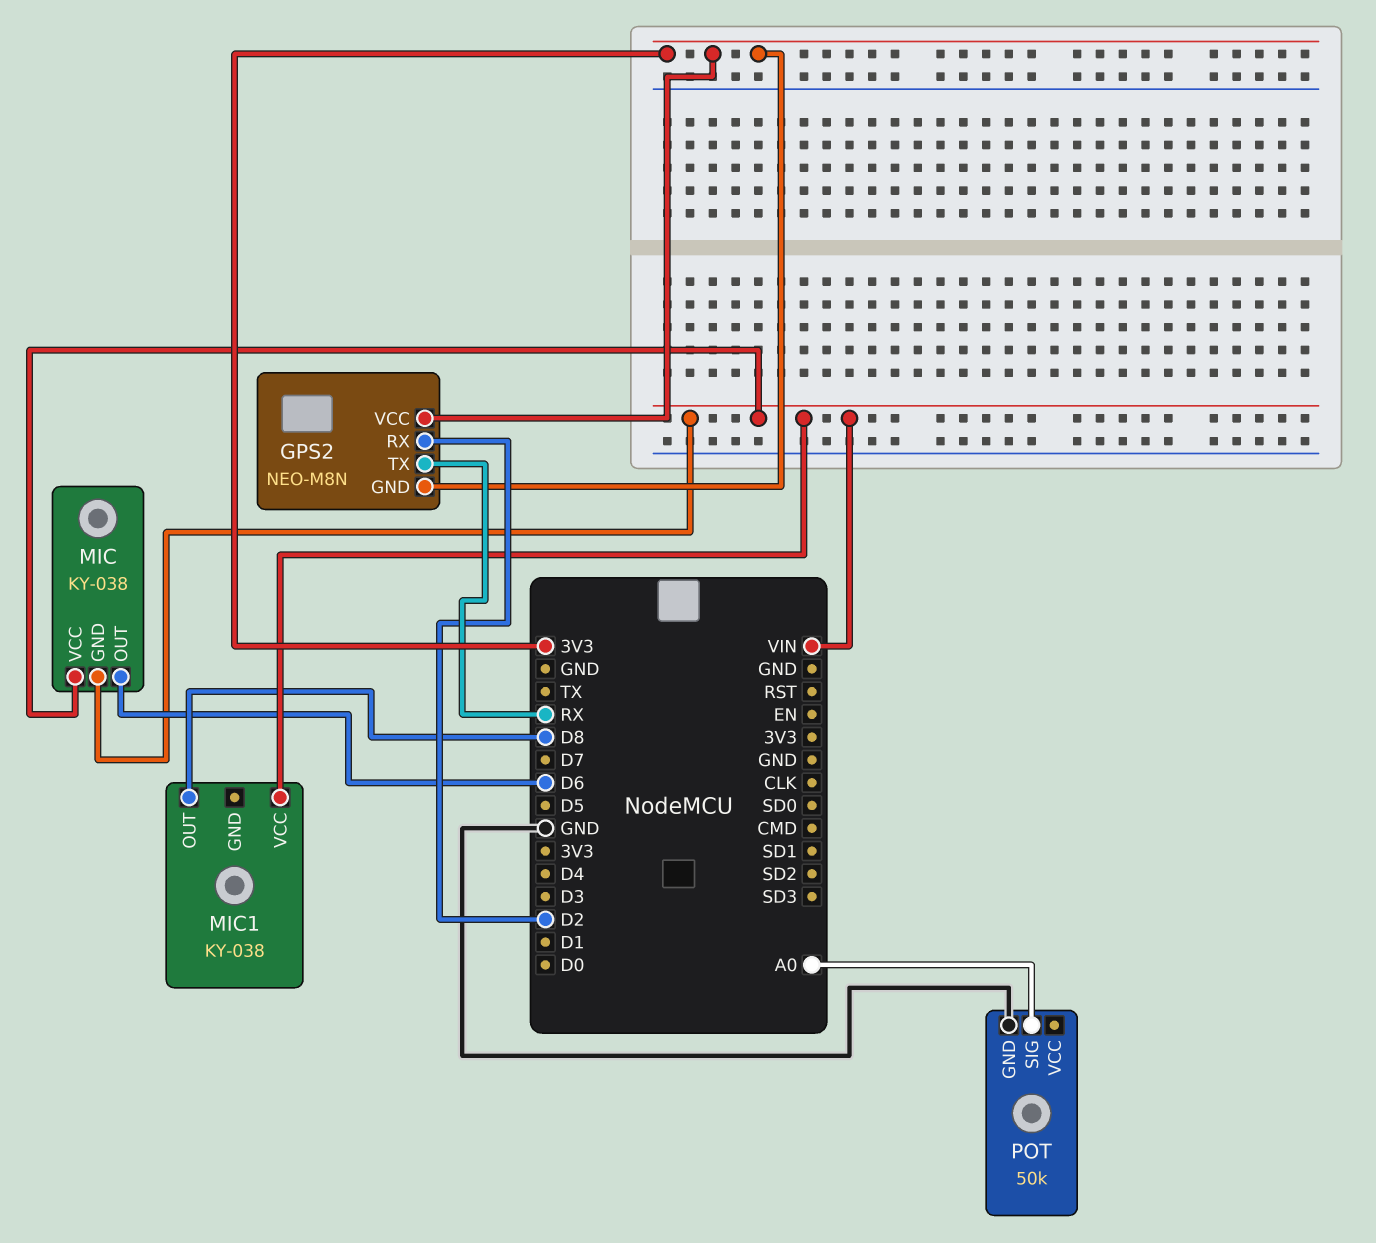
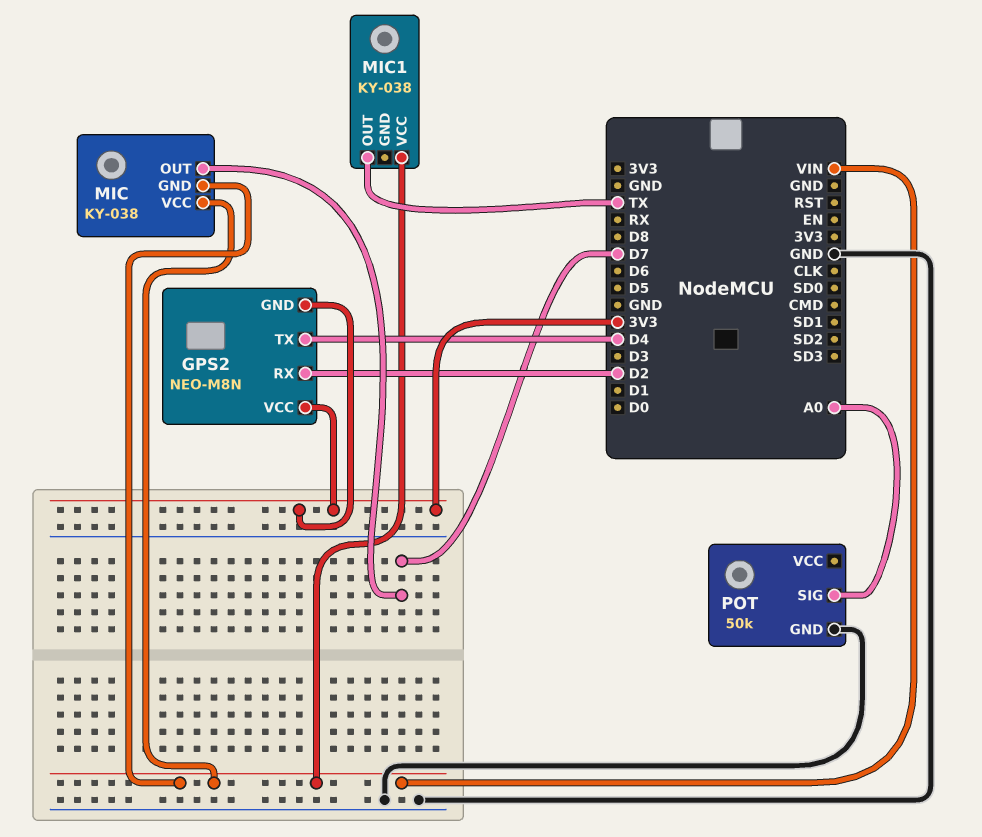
GPS2 pin TX: RX -> D4
MIC pin OUT: D6 -> D7
MIC1 pin OUT: D8 -> TX

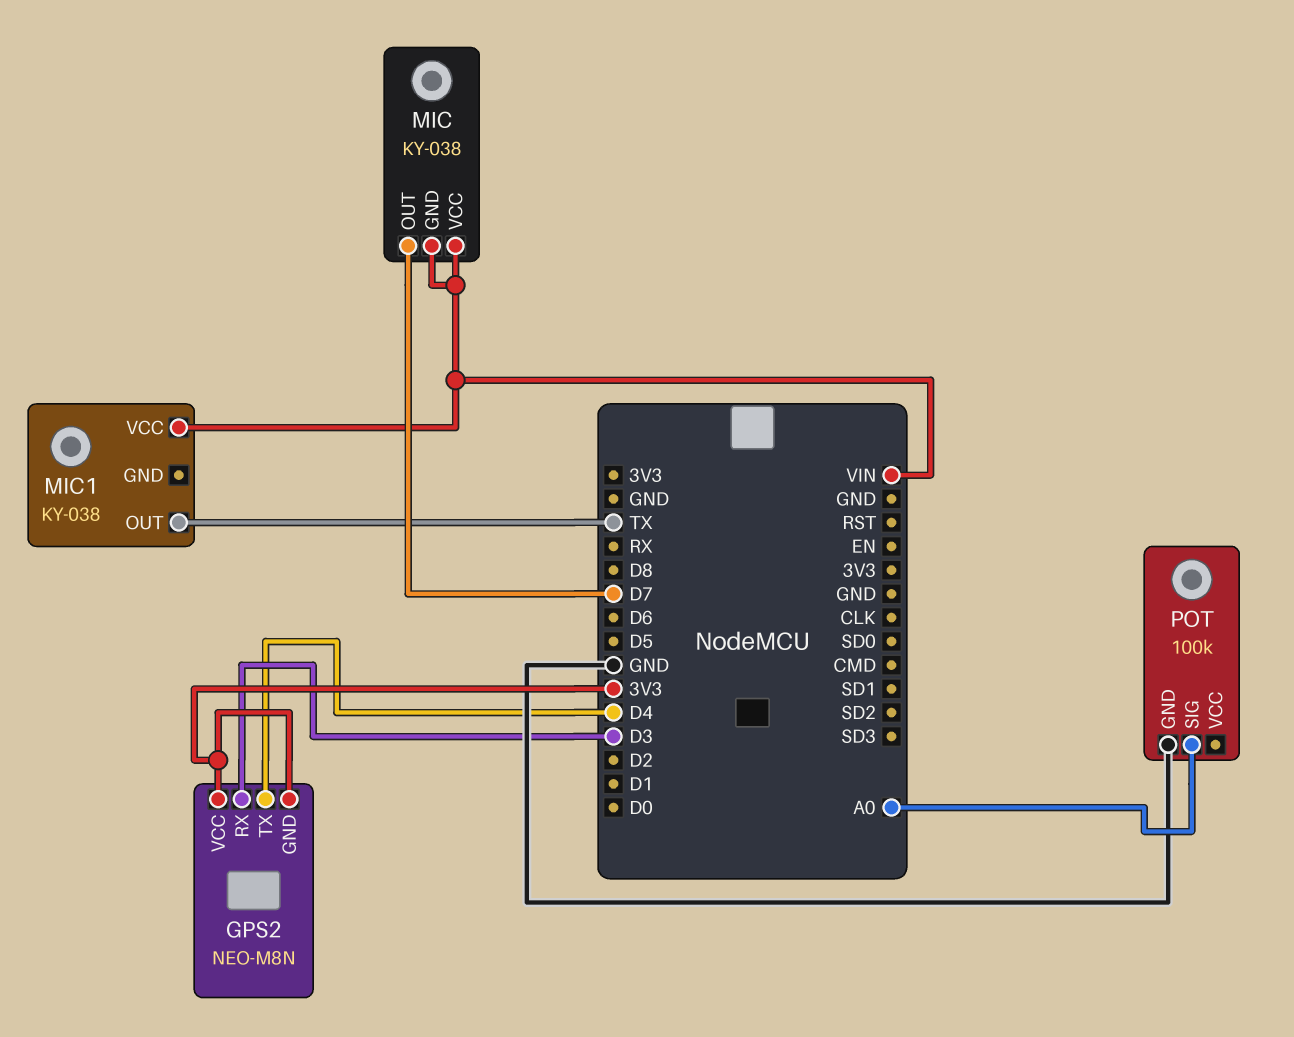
GPS2 pin RX: D2 -> D3
POT: 50k -> 100k

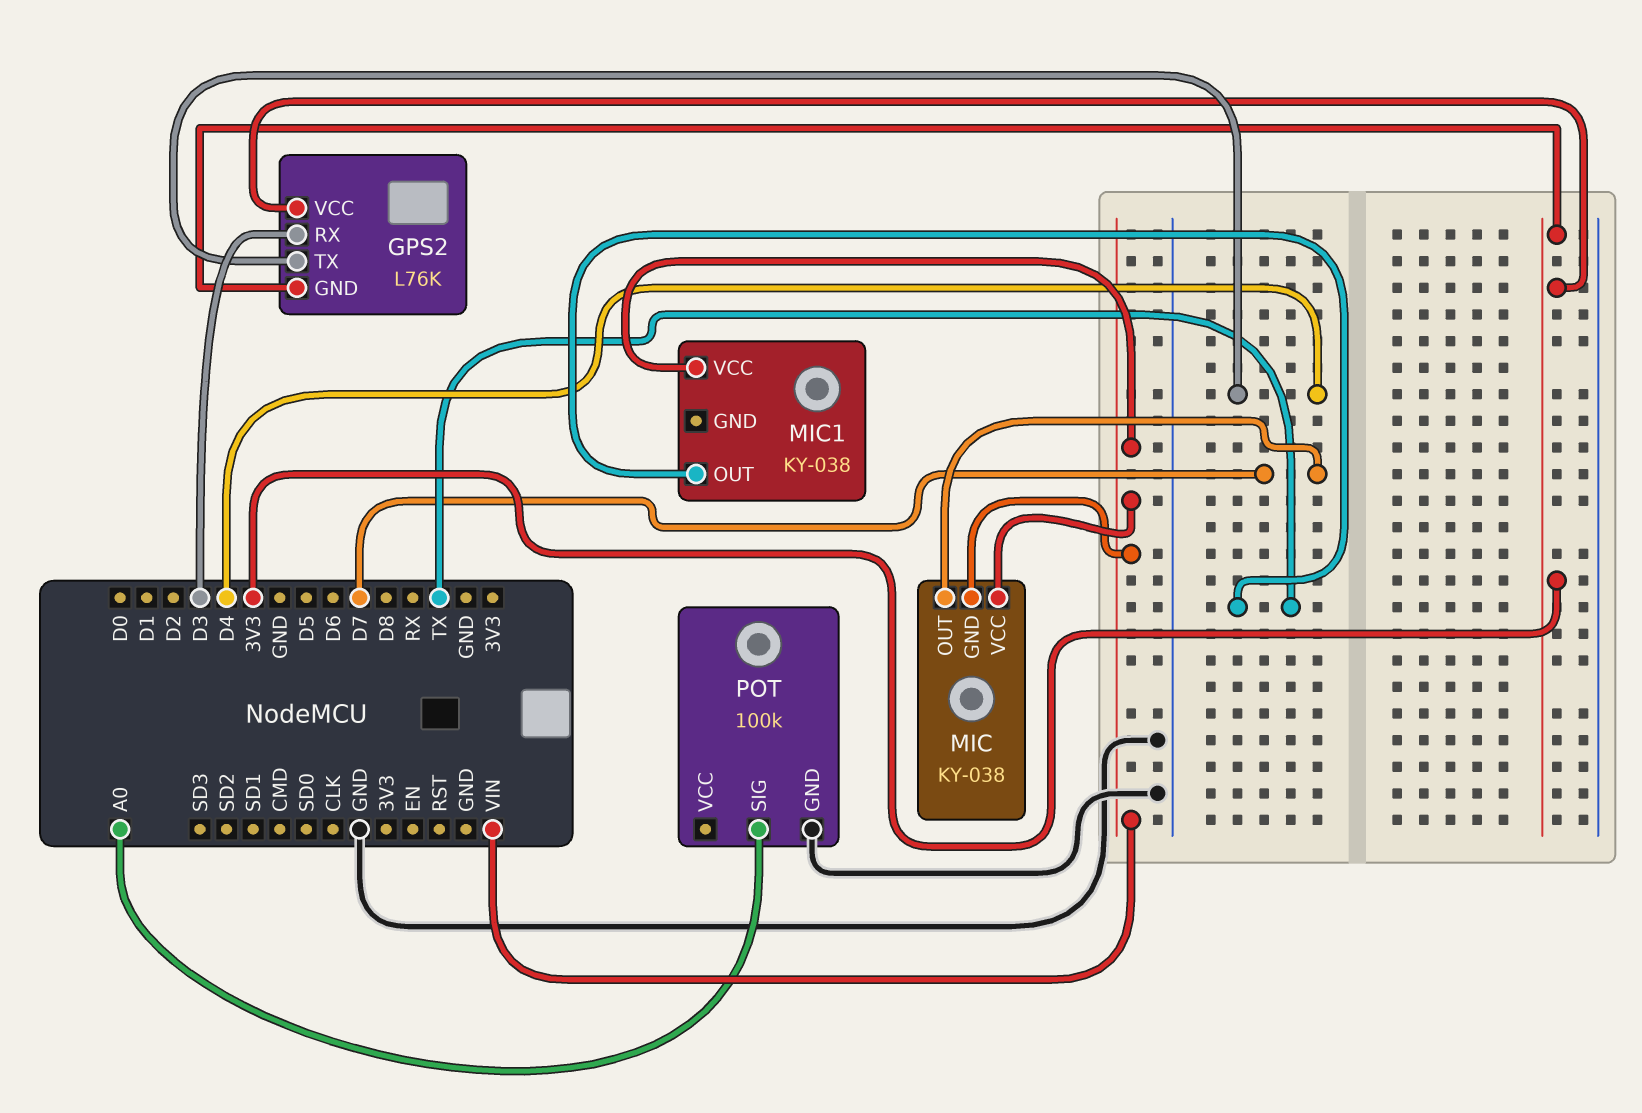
GPS2: NEO-M8N -> L76K

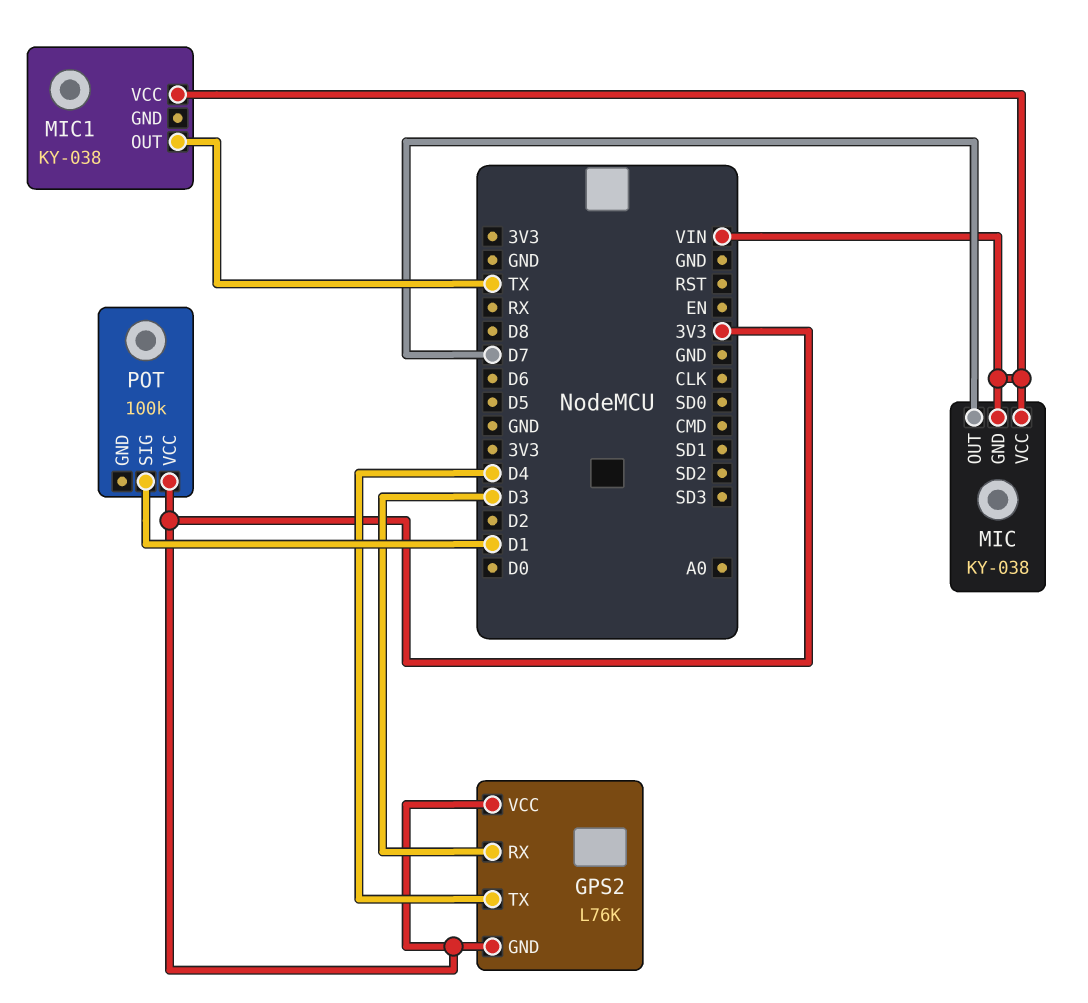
POT pin GND: GND -> none
POT pin SIG: A0 -> D1
POT pin VCC: none -> 3V3

